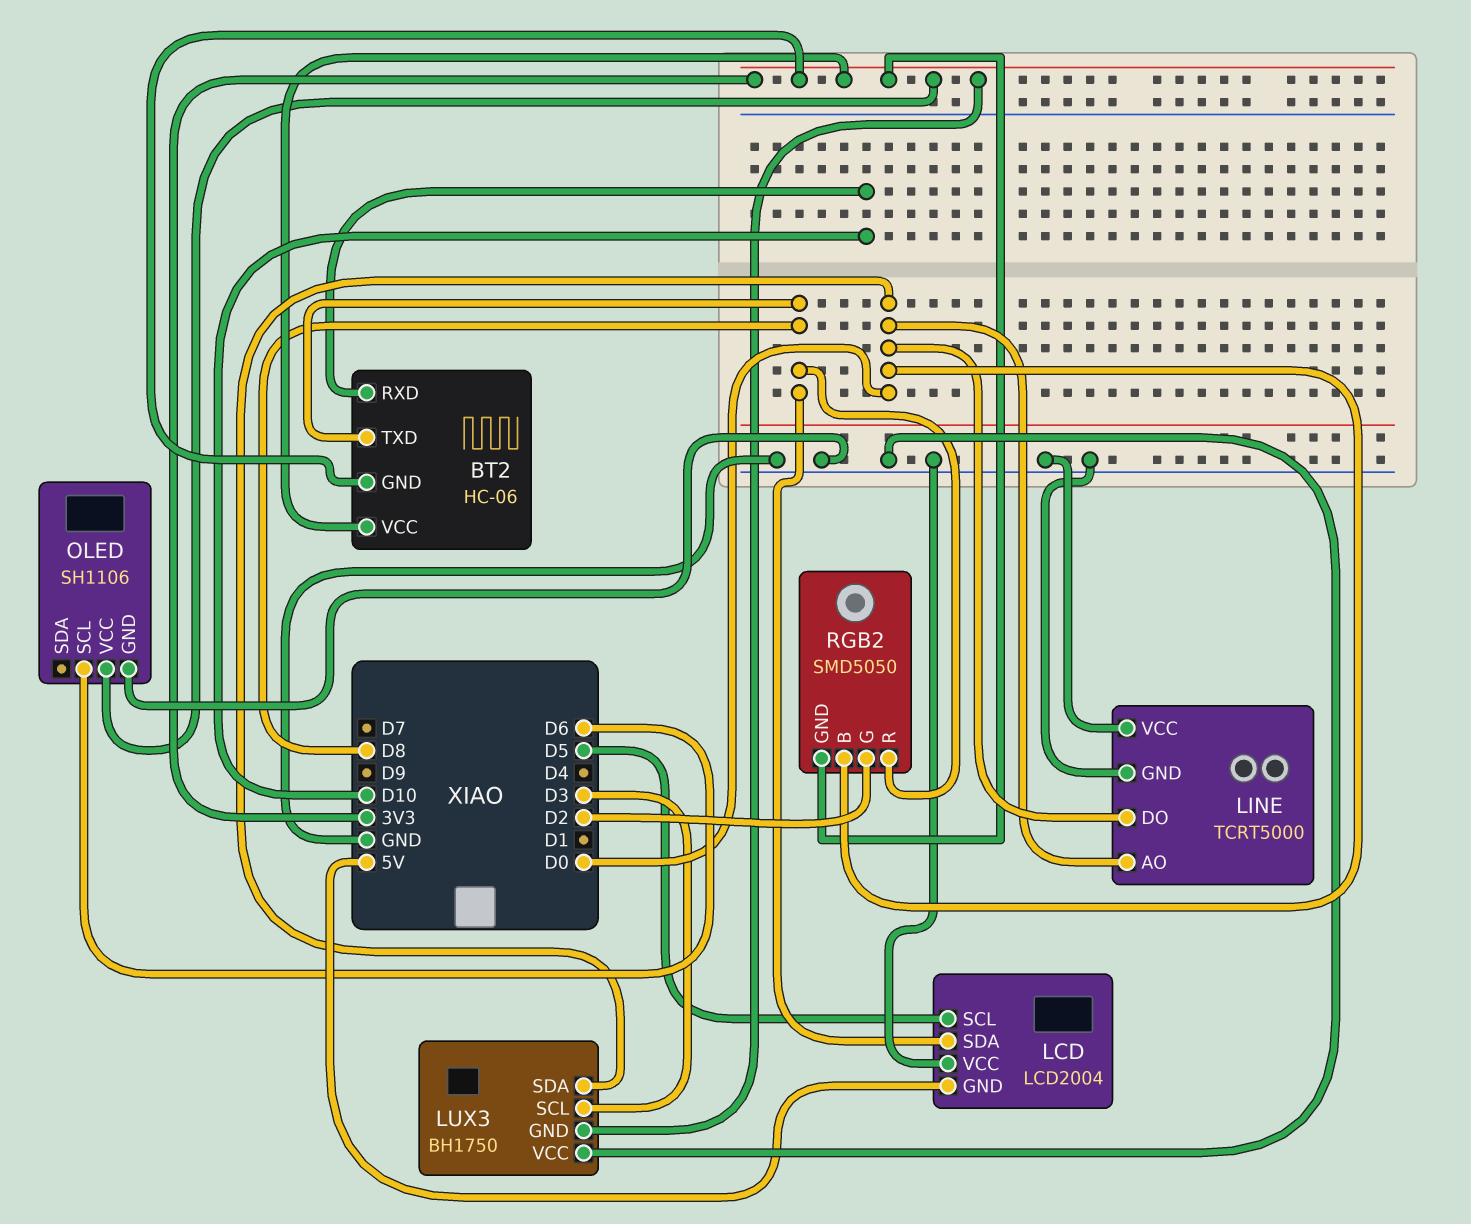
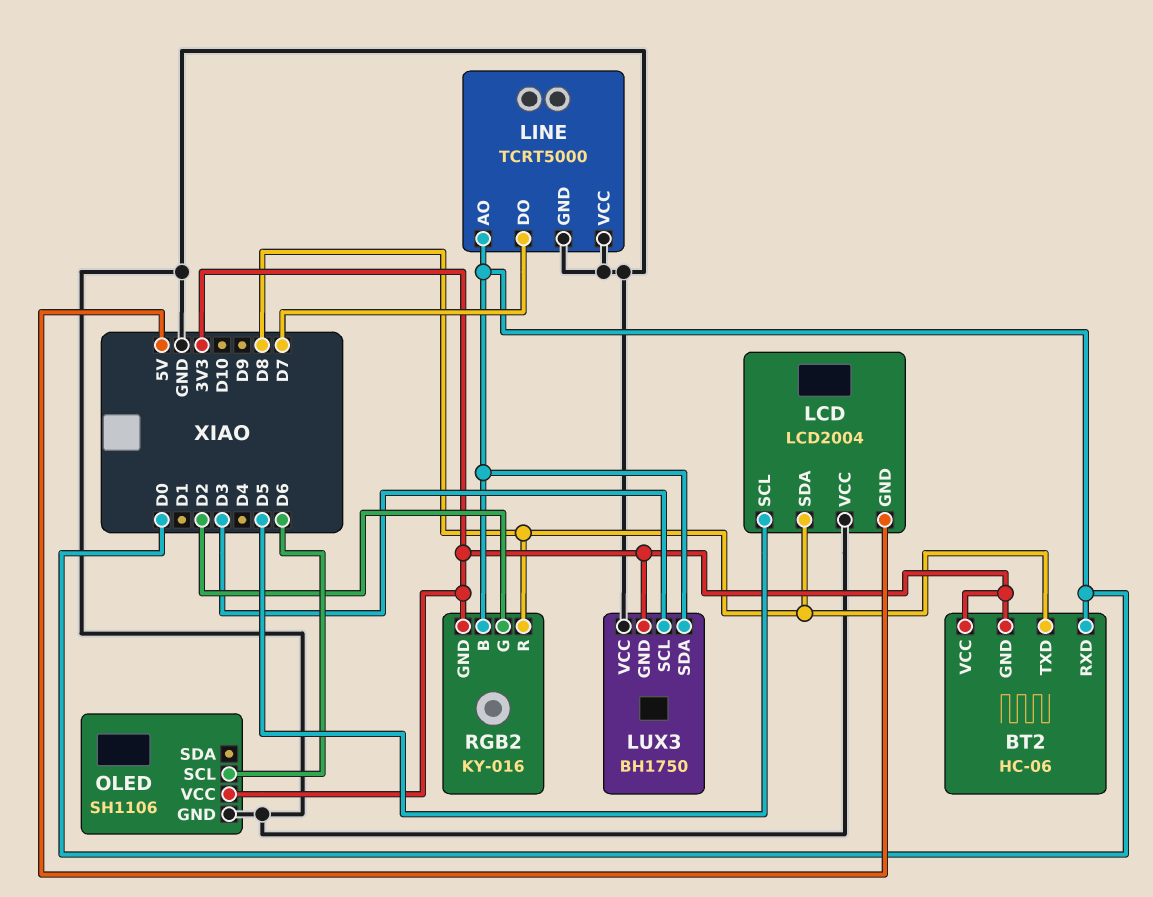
BT2 pin RXD: D10 -> D0
LINE pin DO: D0 -> D7
RGB2: SMD5050 -> KY-016

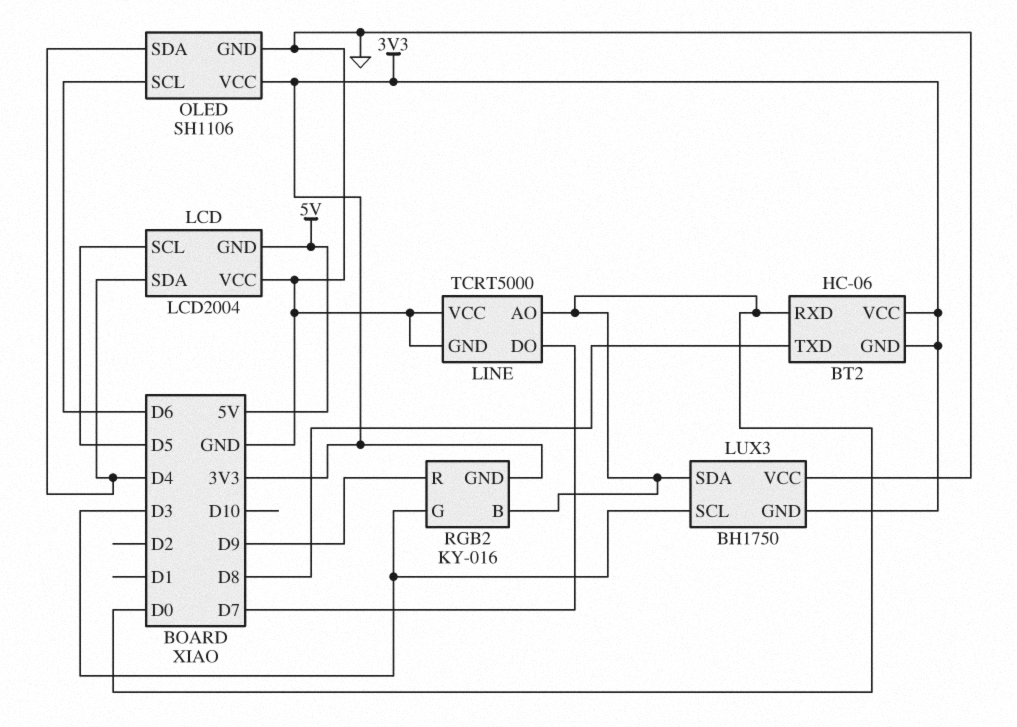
LCD pin SDA: D8 -> D4
OLED pin SDA: none -> D4
RGB2 pin G: D2 -> D3
RGB2 pin R: D8 -> D9

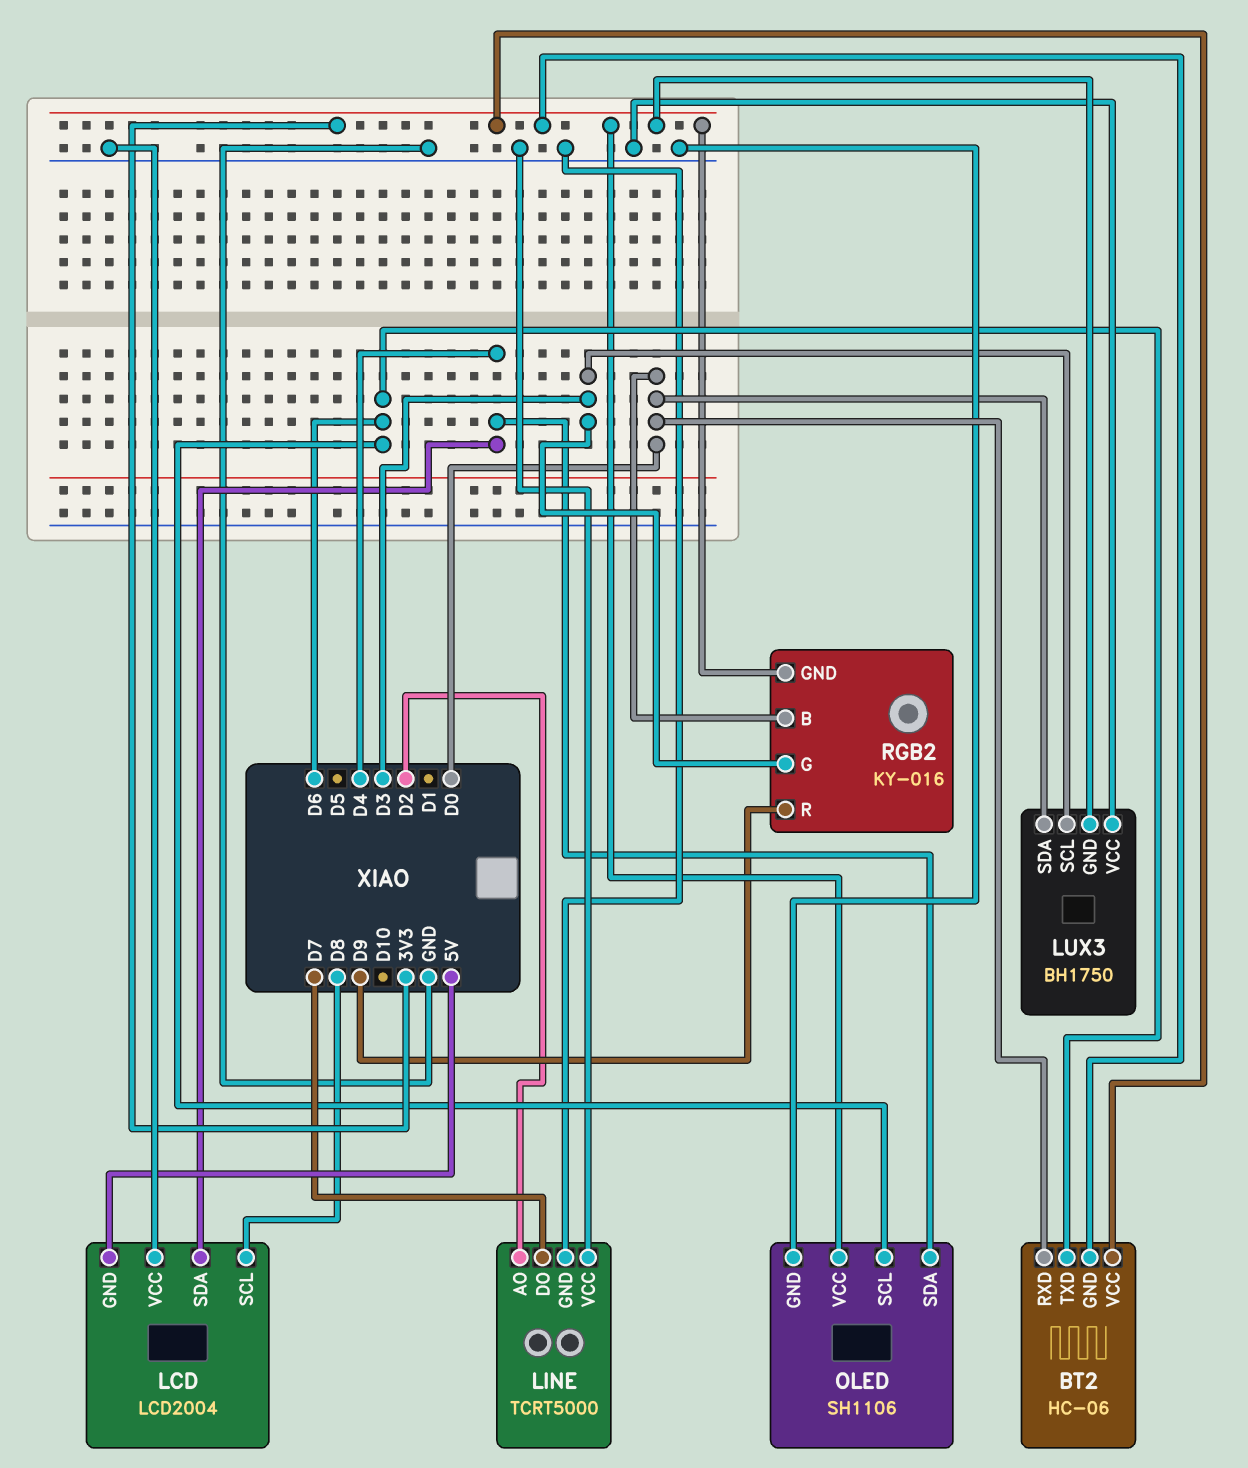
BT2 pin TXD: D8 -> D6
LCD pin SCL: D5 -> D8
LINE pin AO: D0 -> D2

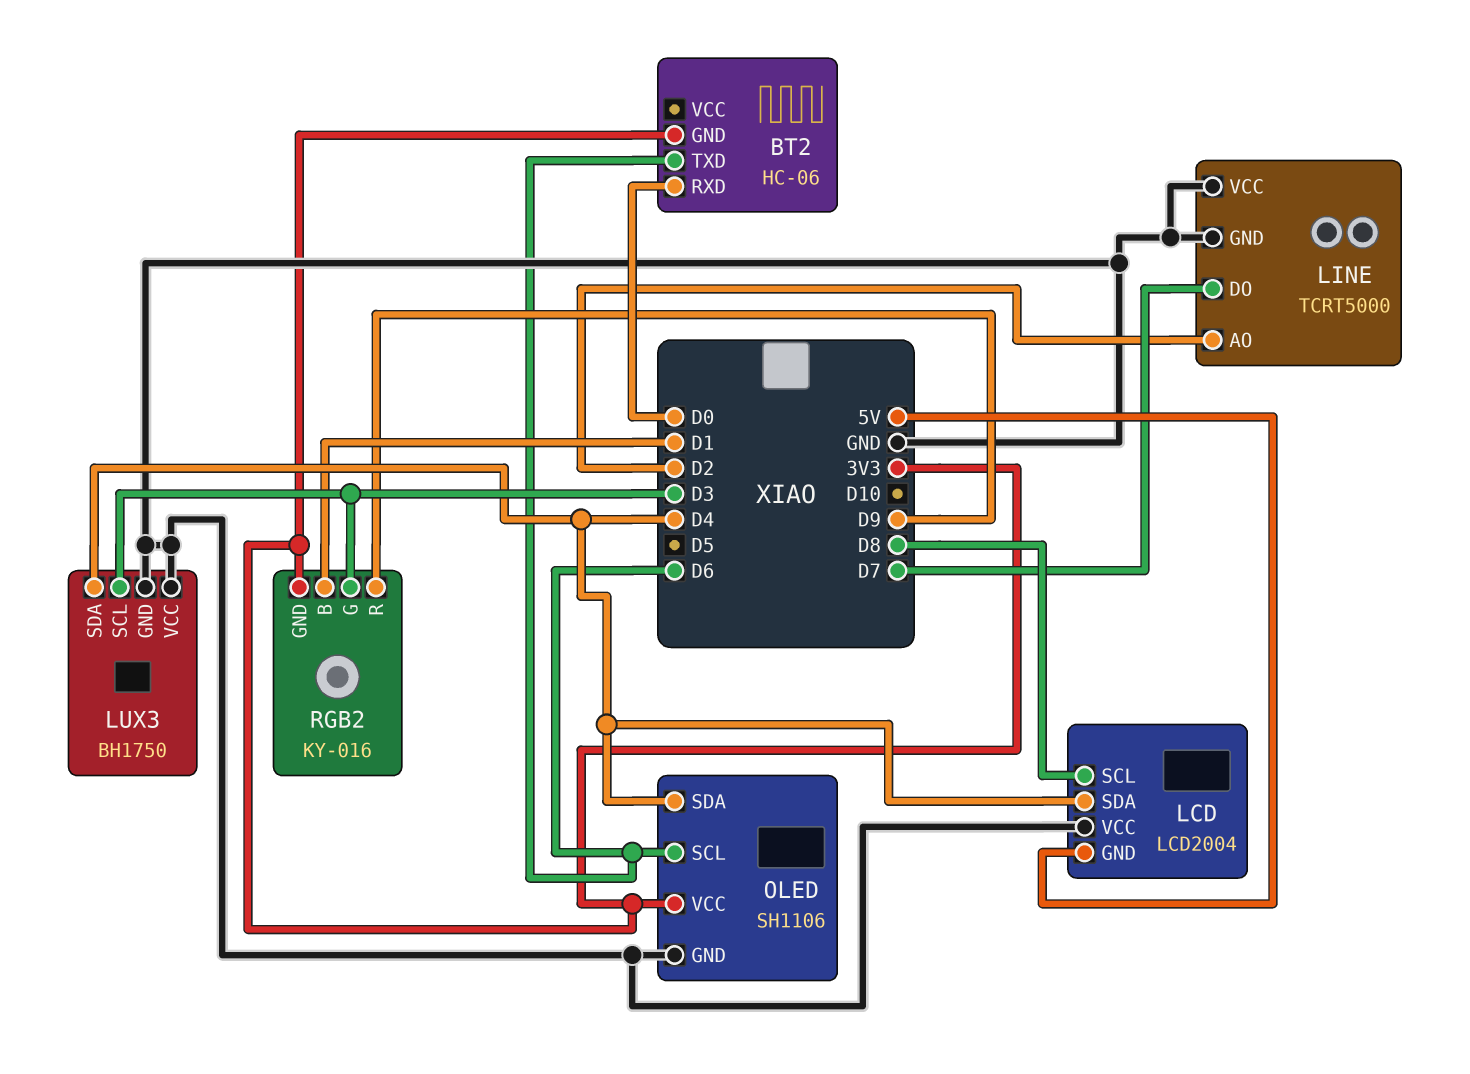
BT2 pin VCC: 3V3 -> none
LUX3 pin GND: 3V3 -> GND
LUX3 pin SDA: D0 -> D4
RGB2 pin B: D0 -> D1

